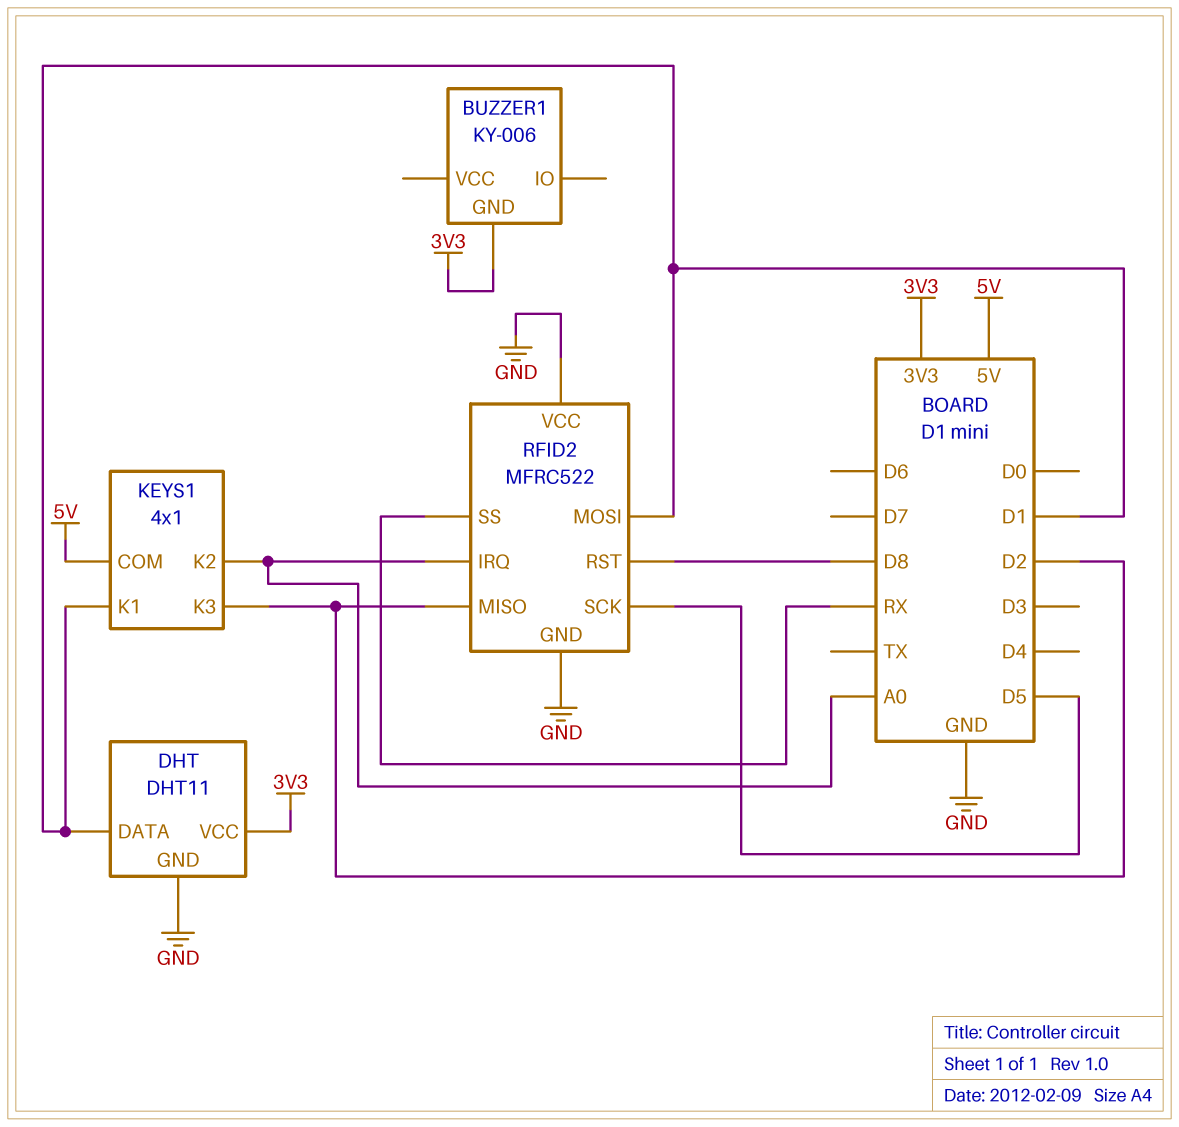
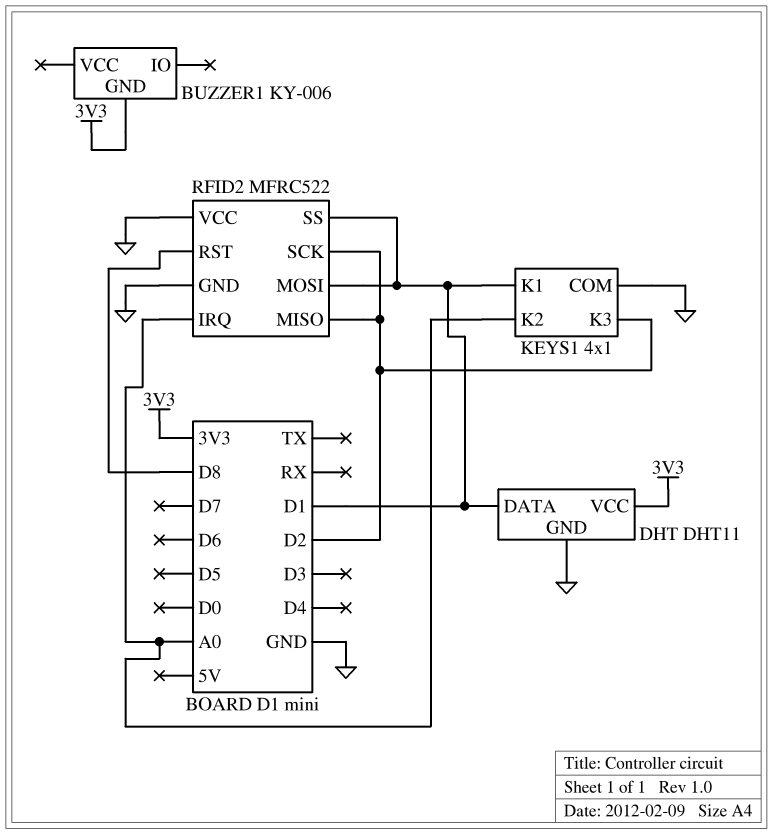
KEYS1 pin COM: 5V -> GND
RFID2 pin SCK: D5 -> D2
RFID2 pin SS: RX -> D1

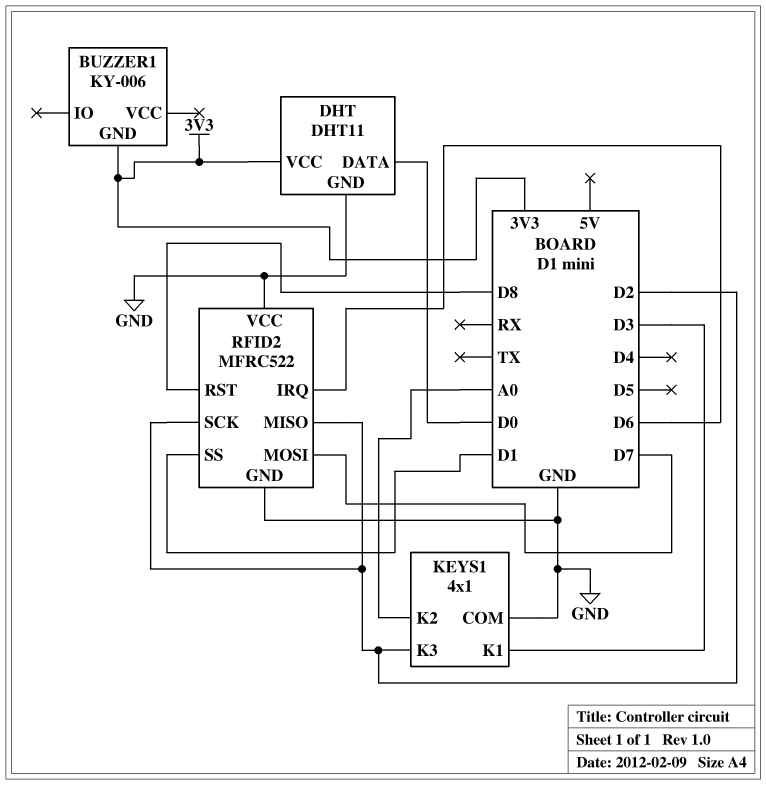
DHT pin DATA: D1 -> D0
KEYS1 pin K1: D1 -> D3
RFID2 pin IRQ: A0 -> D6
RFID2 pin MOSI: D1 -> D7

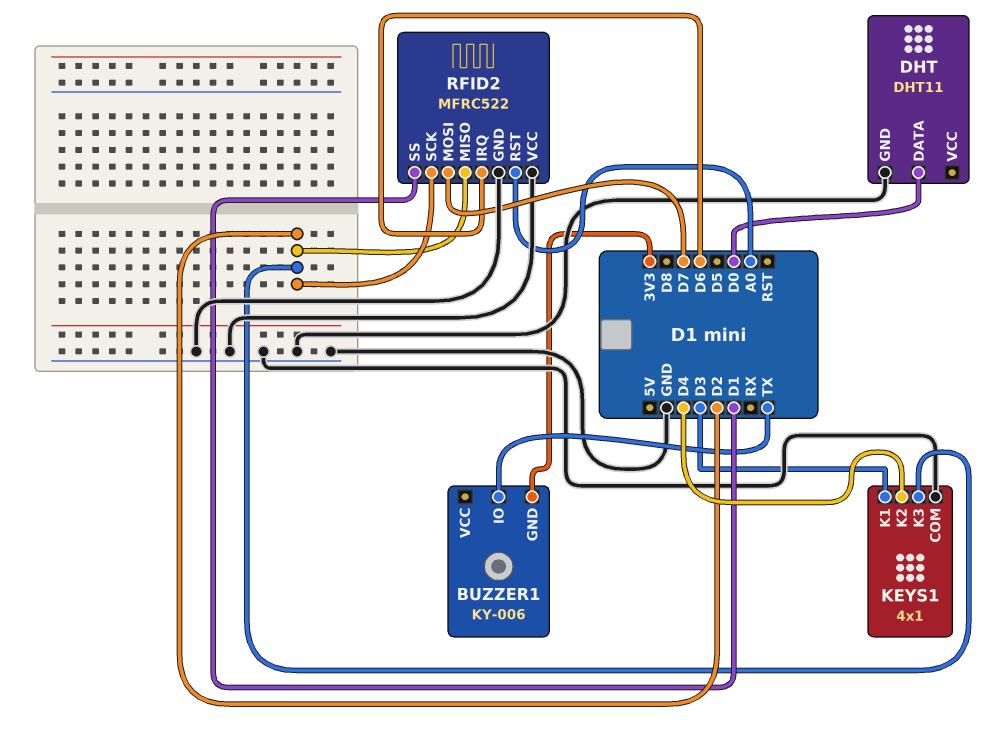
BUZZER1 pin IO: none -> TX
DHT pin VCC: 3V3 -> none
KEYS1 pin K2: A0 -> D4
RFID2 pin RST: D8 -> A0

